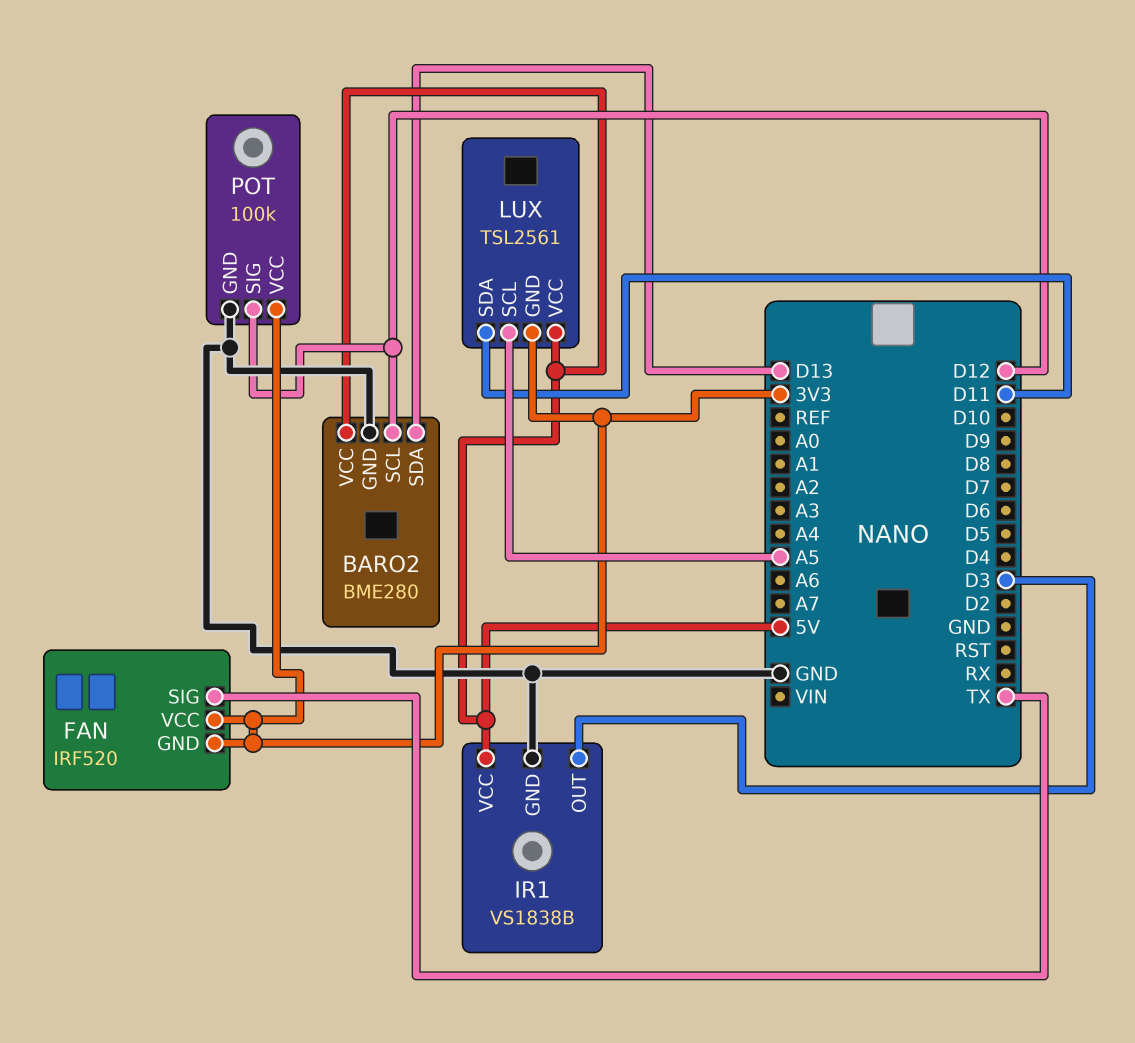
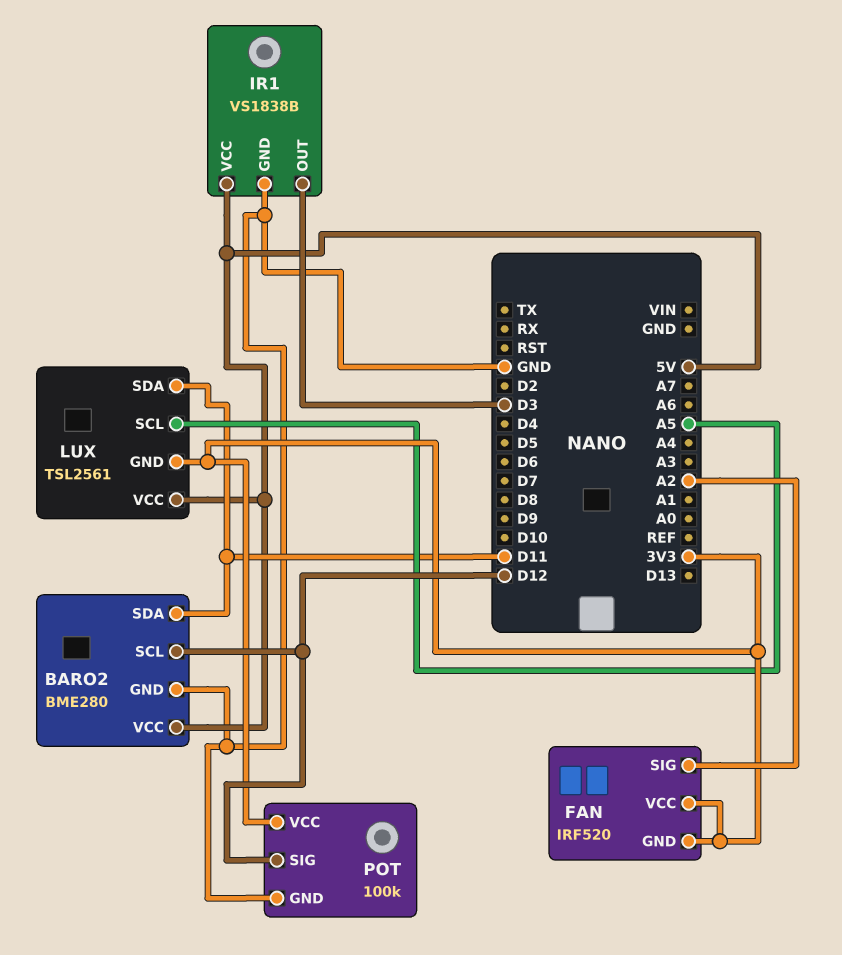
BARO2 pin SDA: D13 -> D11
FAN pin SIG: TX -> A2

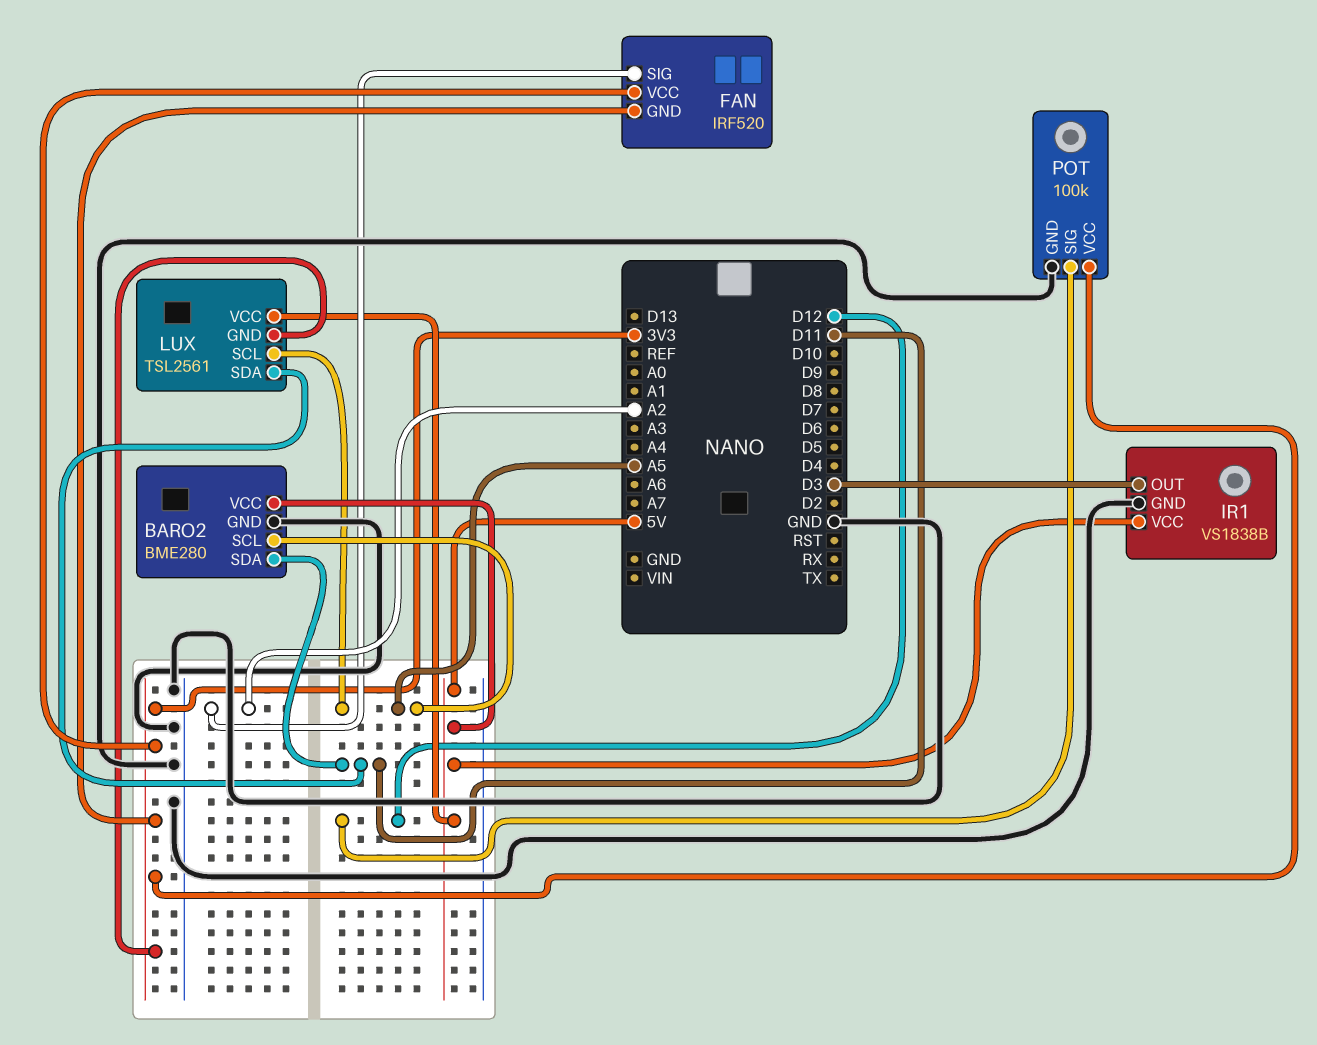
BARO2 pin SCL: D12 -> A5

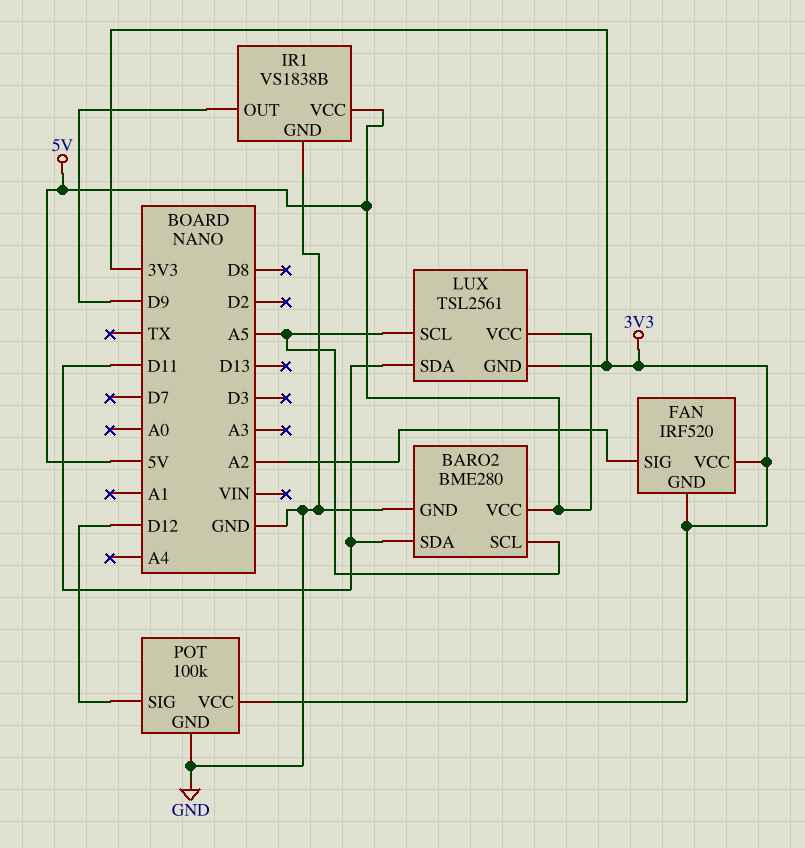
IR1 pin OUT: D3 -> D9

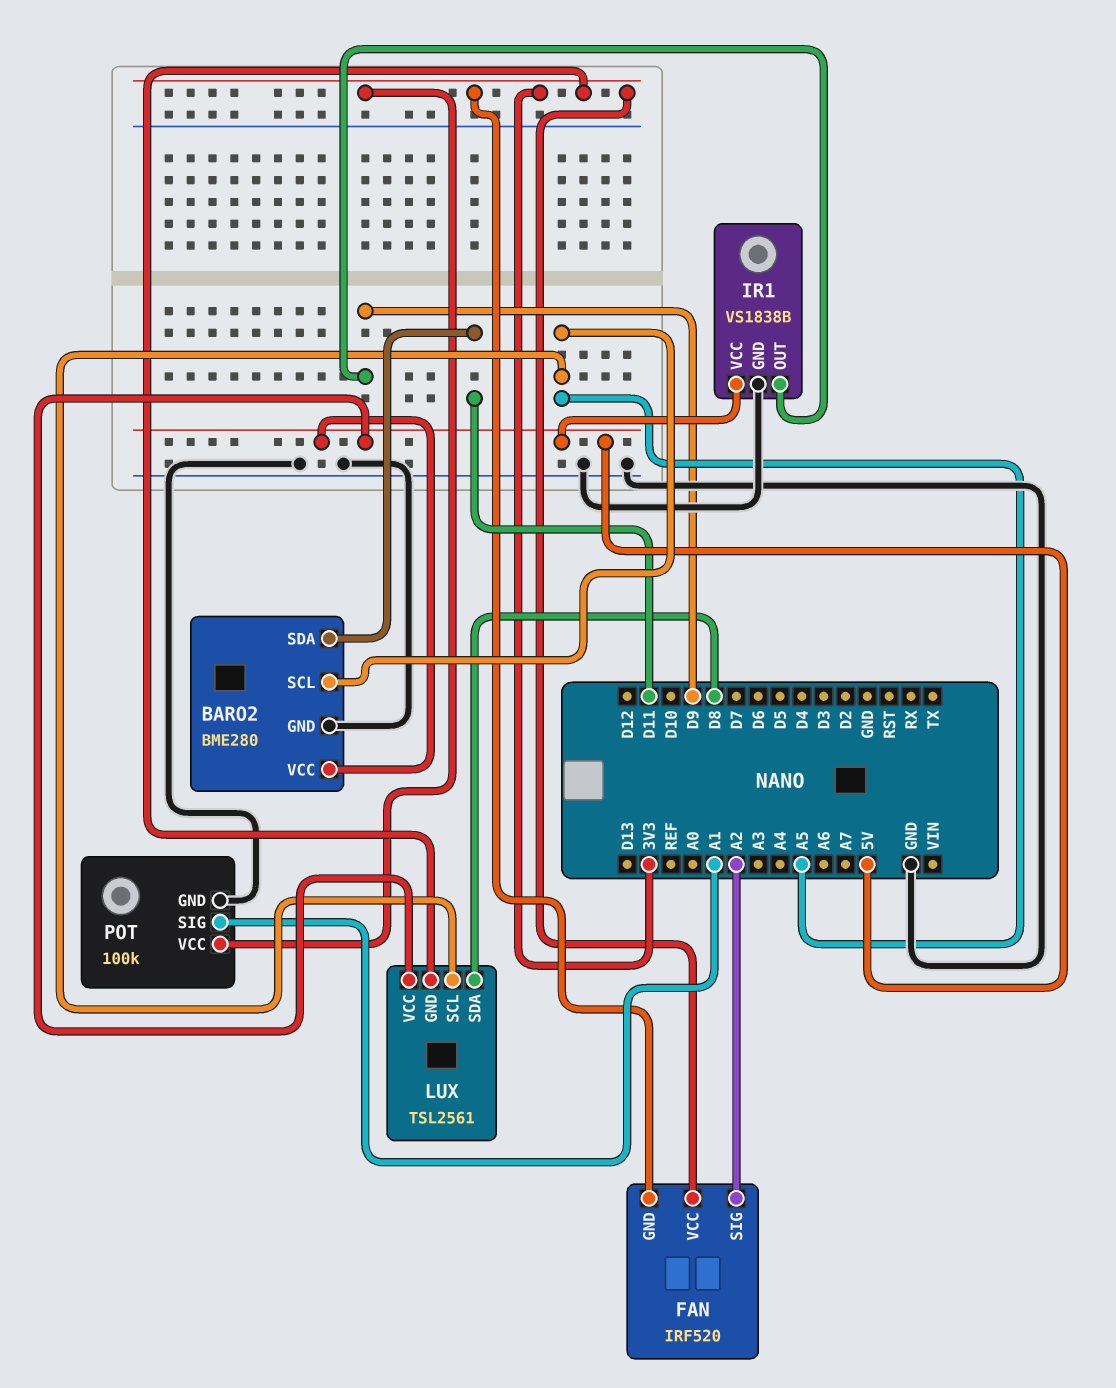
LUX pin SDA: D11 -> D8
POT pin SIG: D12 -> A1

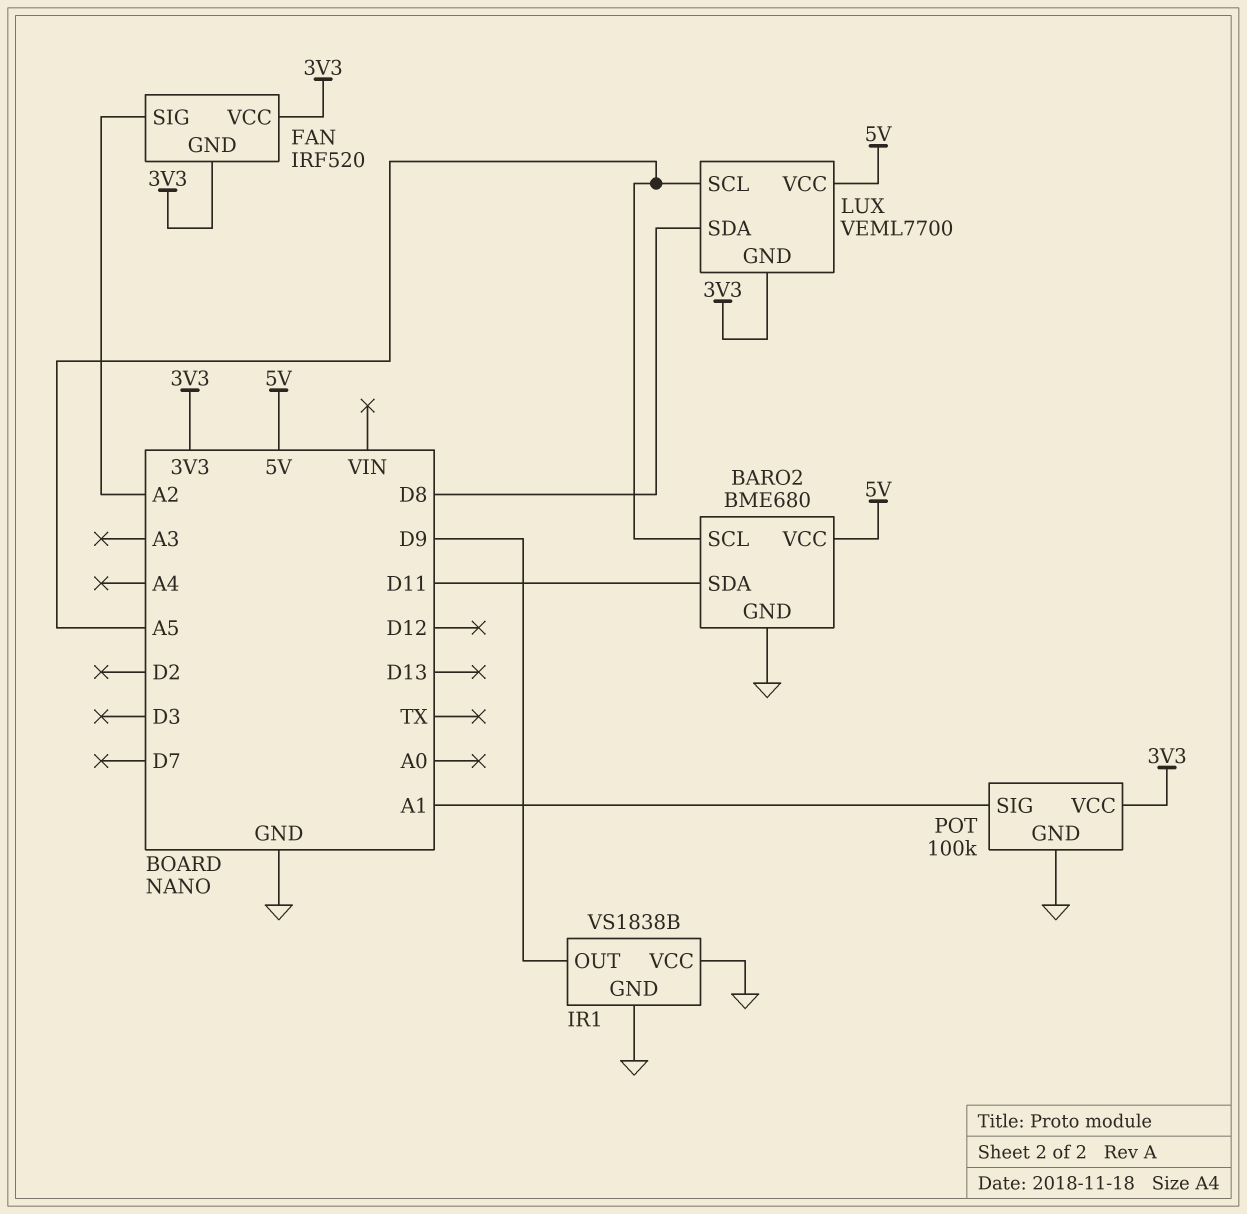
BARO2: BME280 -> BME680
IR1 pin VCC: 5V -> GND
LUX: TSL2561 -> VEML7700

